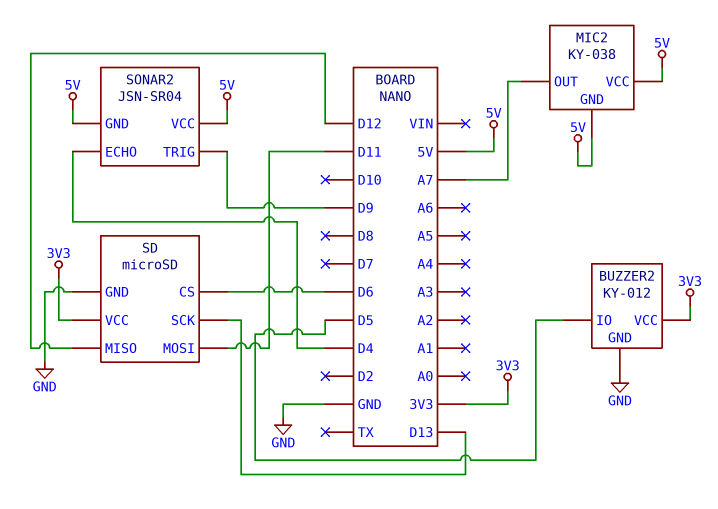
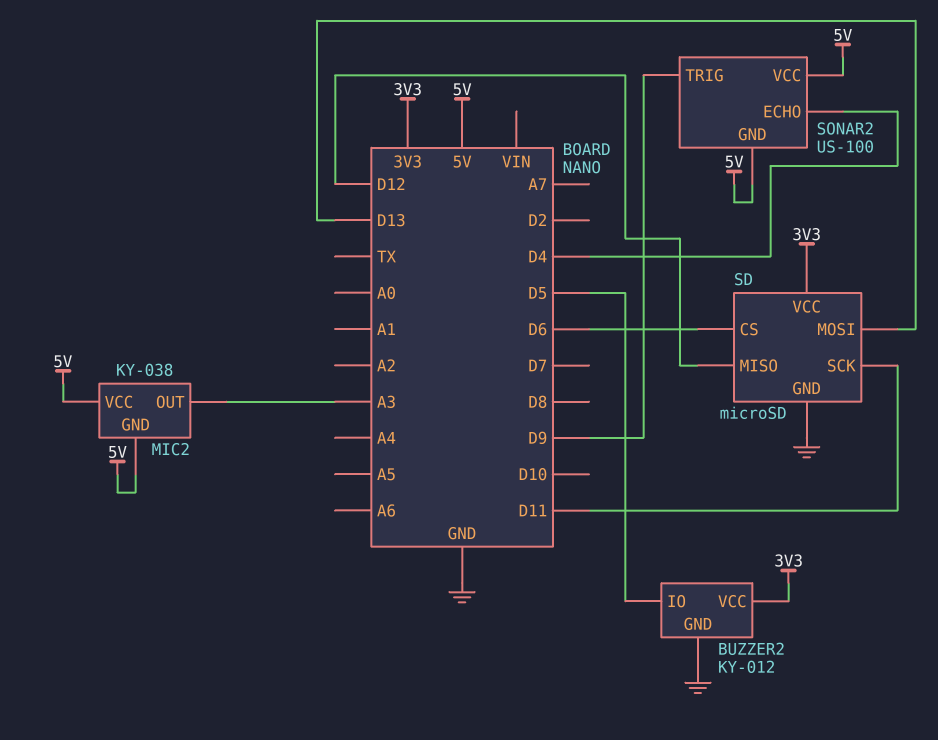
MIC2 pin OUT: A7 -> A3
SD pin MOSI: D11 -> D13
SD pin SCK: D13 -> D11
SONAR2: JSN-SR04 -> US-100

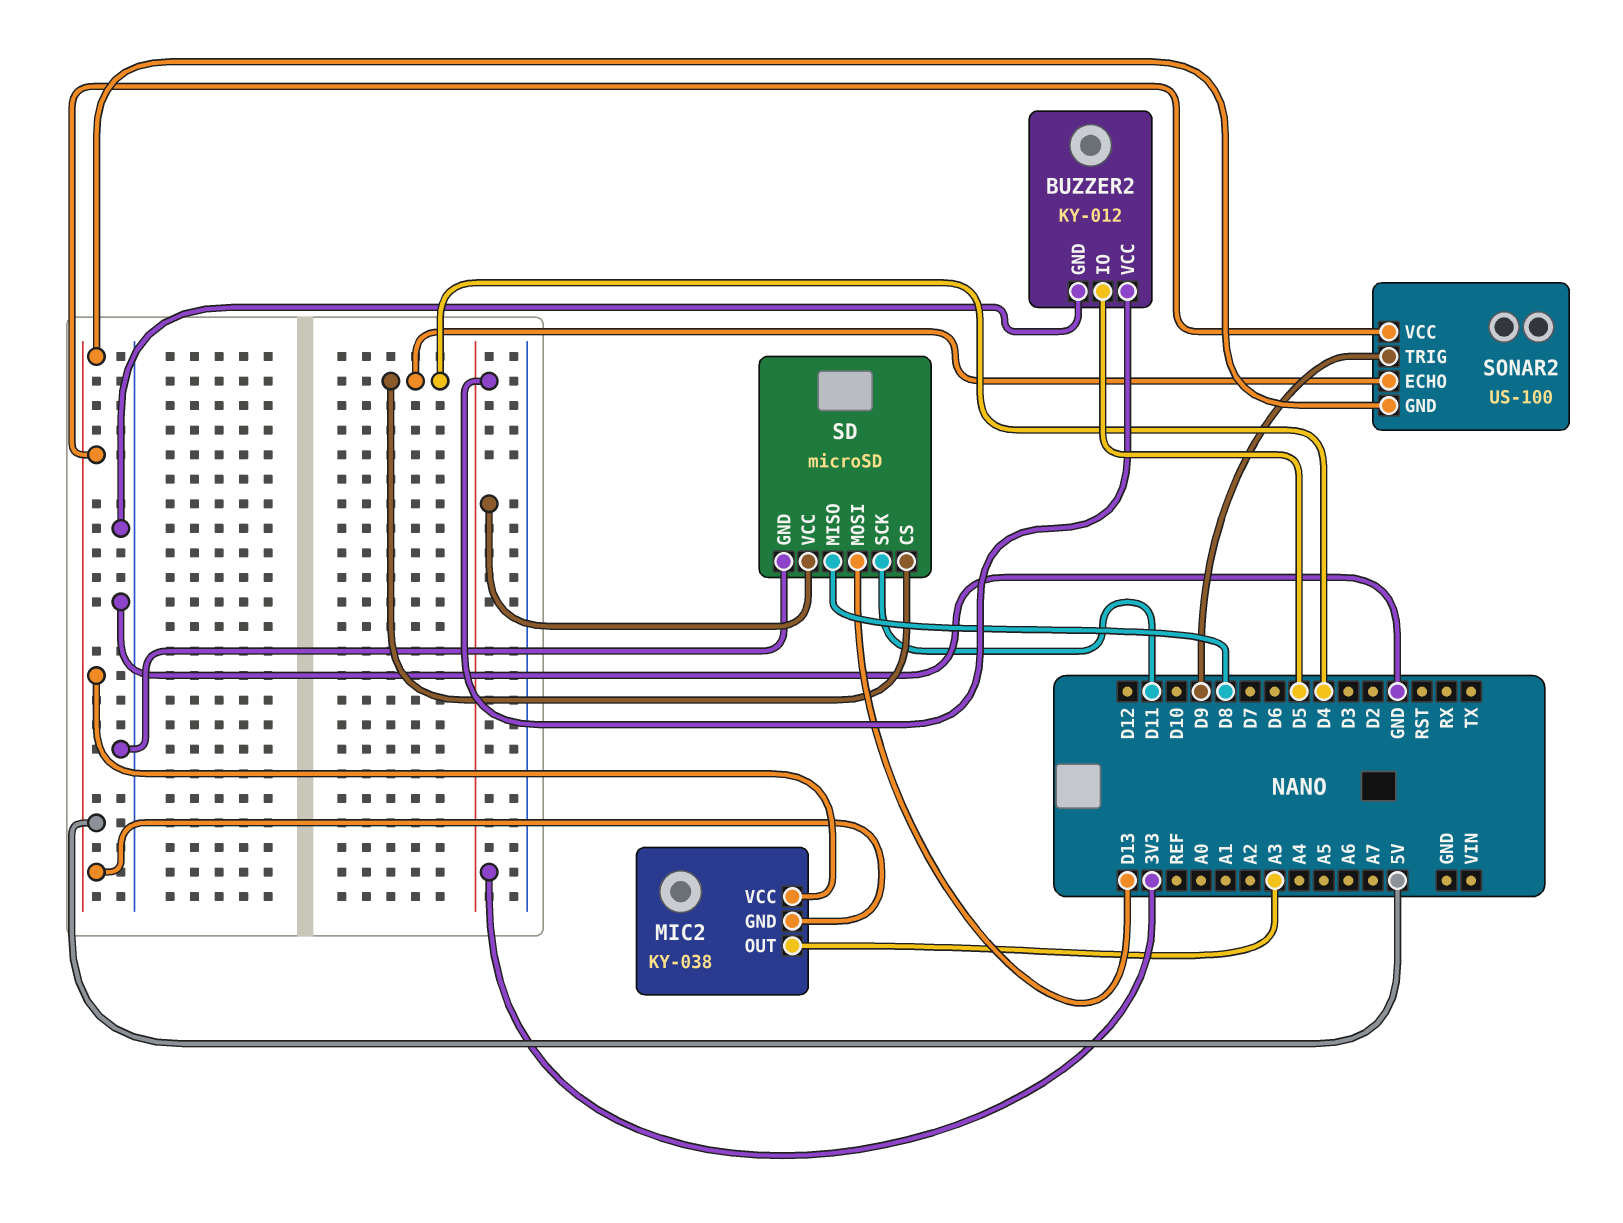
SD pin CS: D6 -> D4
SD pin MISO: D12 -> D8

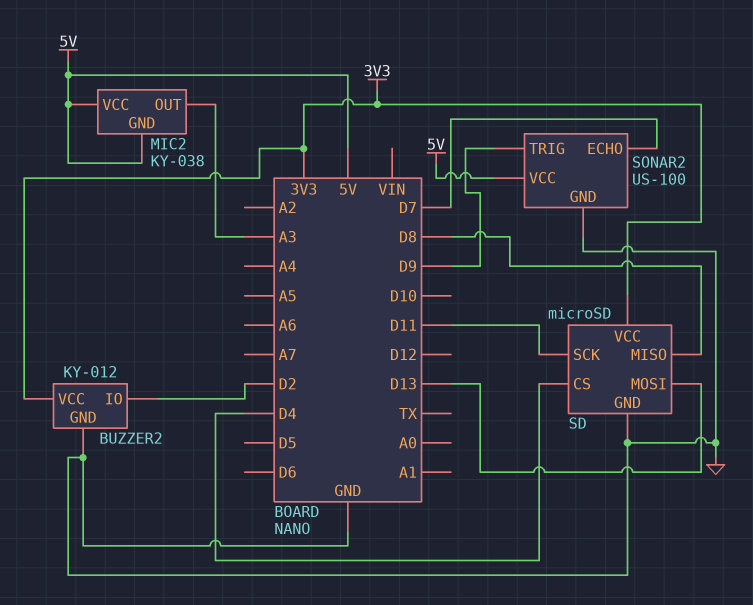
BUZZER2 pin IO: D5 -> D2
SONAR2 pin ECHO: D4 -> D7
SONAR2 pin GND: 5V -> GND

